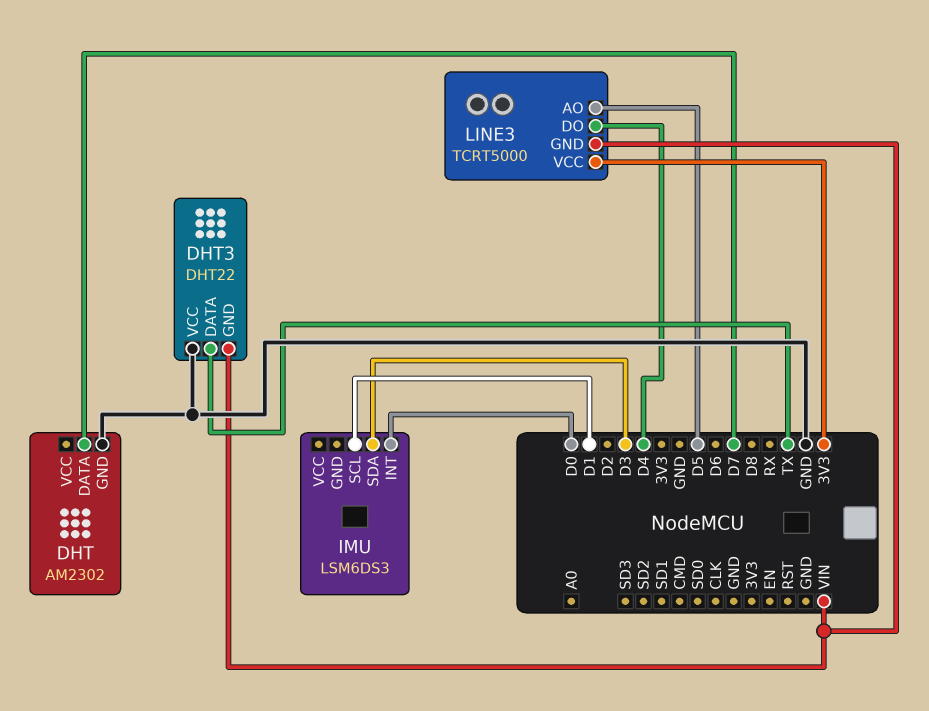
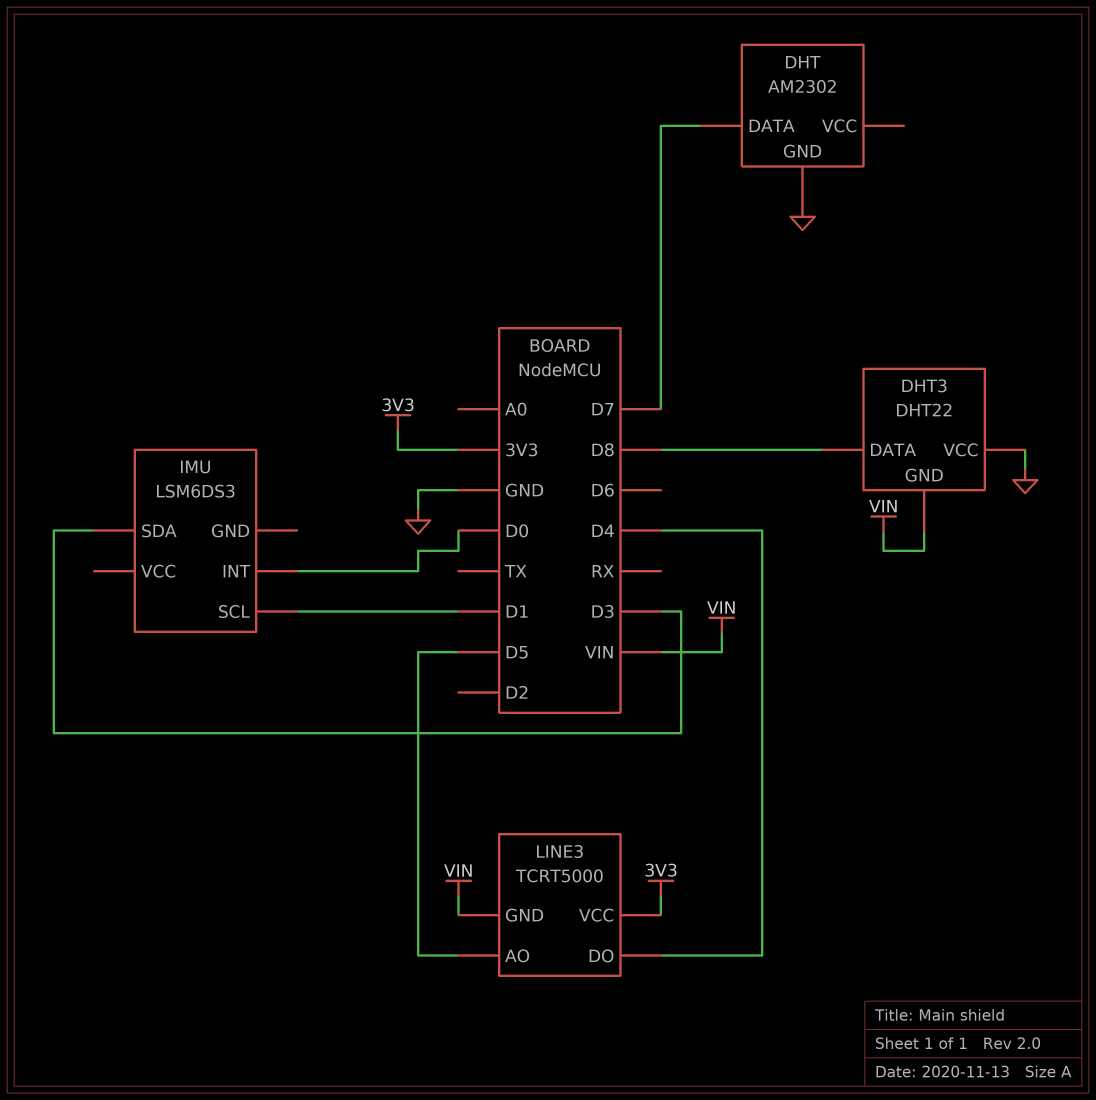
DHT3 pin DATA: TX -> D8

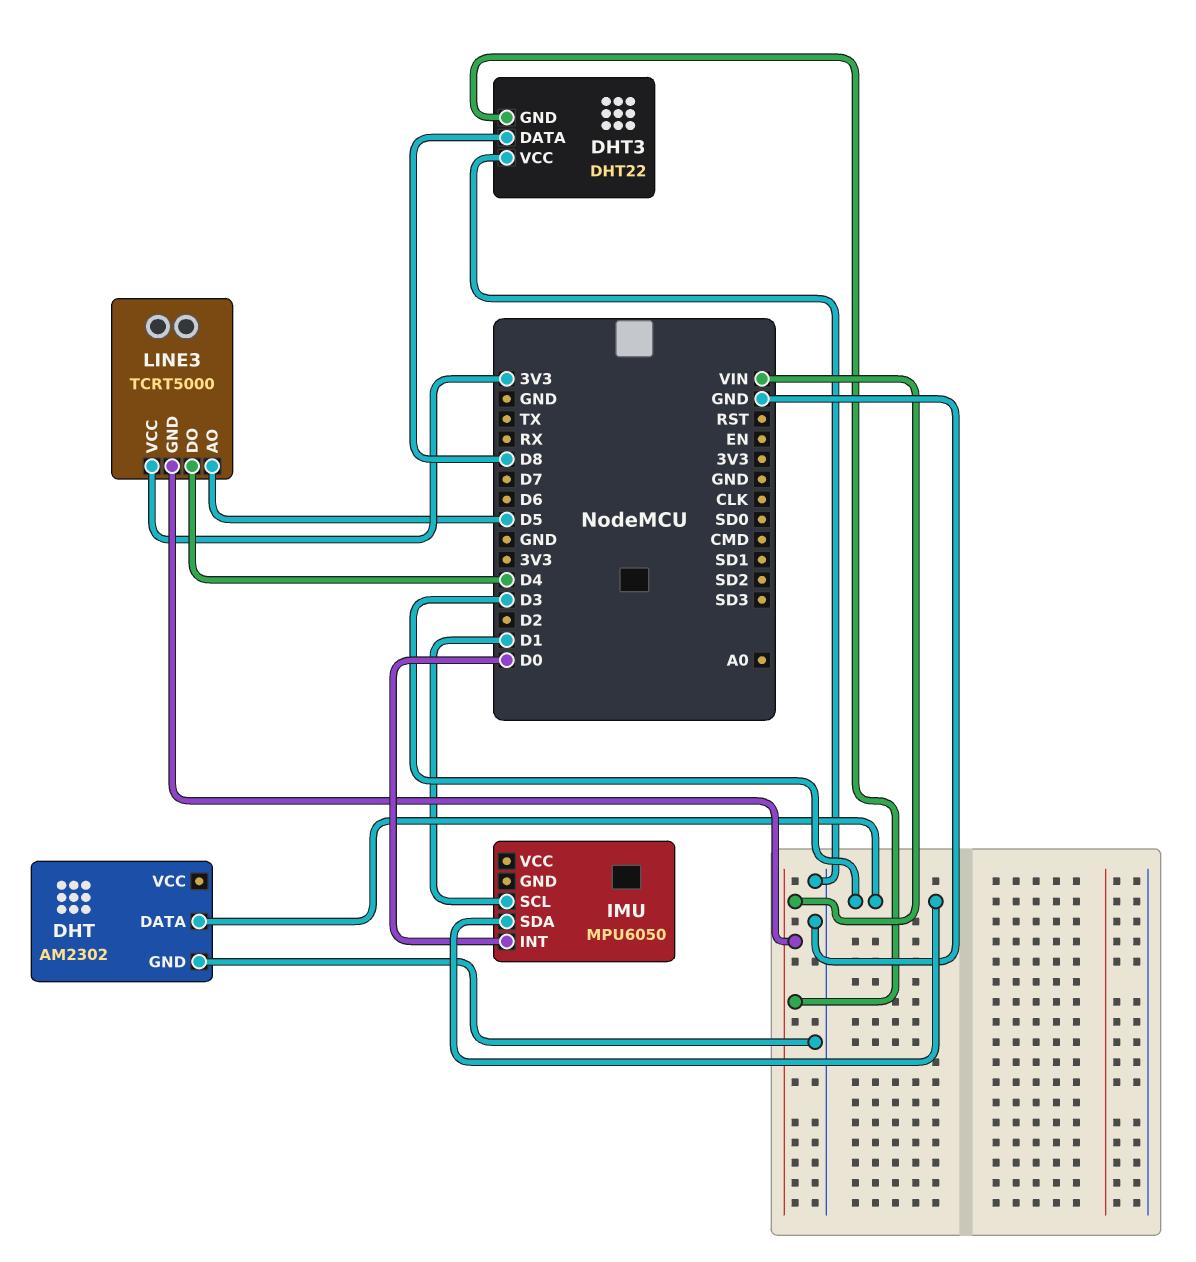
DHT pin DATA: D7 -> D3
IMU: LSM6DS3 -> MPU6050

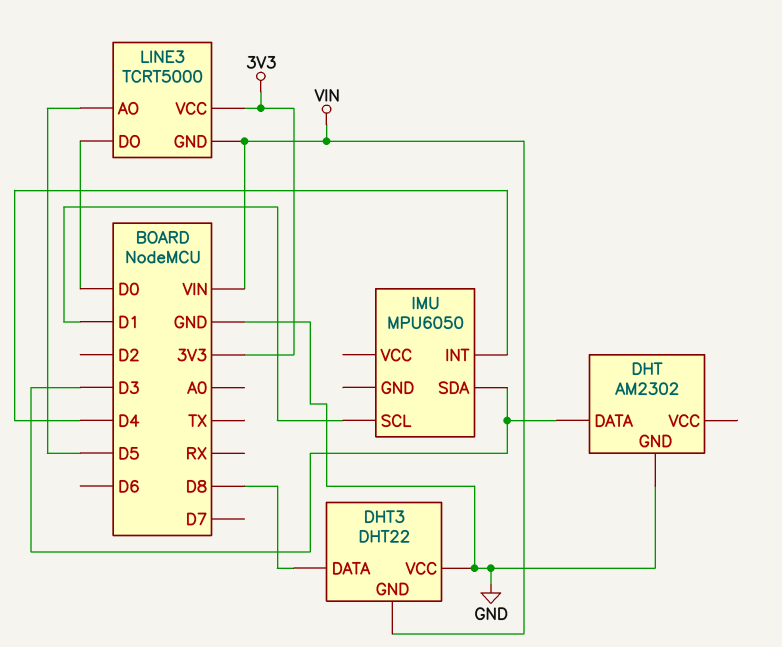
IMU pin INT: D0 -> D4
LINE3 pin DO: D4 -> D0

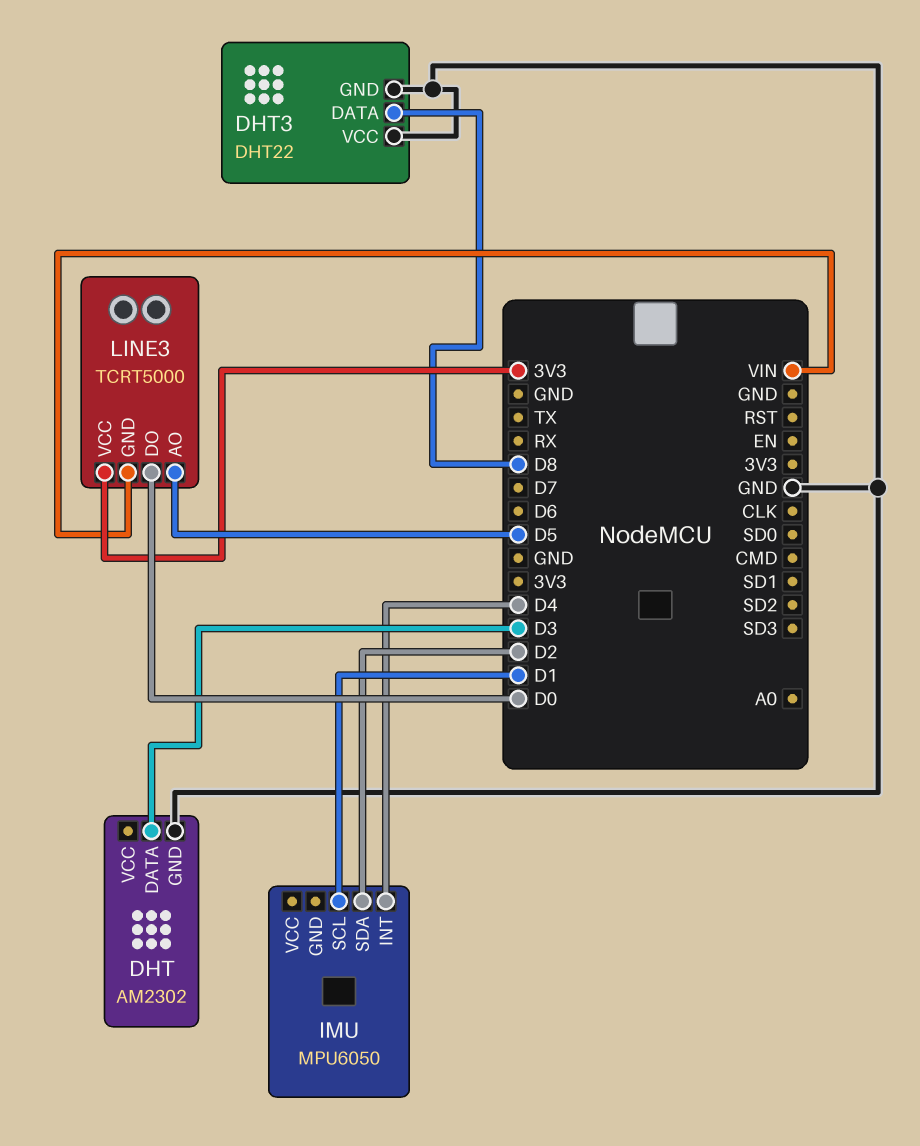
DHT3 pin GND: VIN -> GND
IMU pin SDA: D3 -> D2

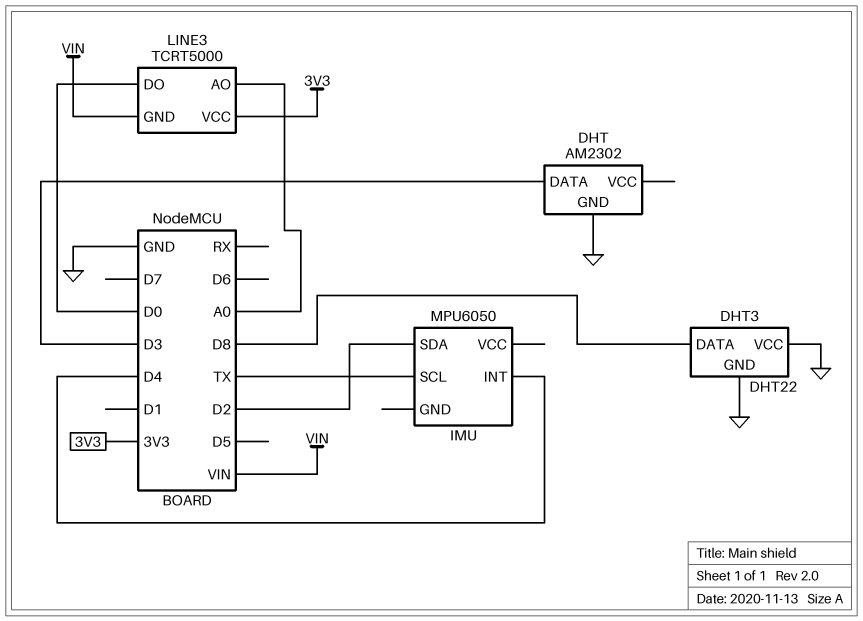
IMU pin SCL: D1 -> TX
LINE3 pin AO: D5 -> A0

